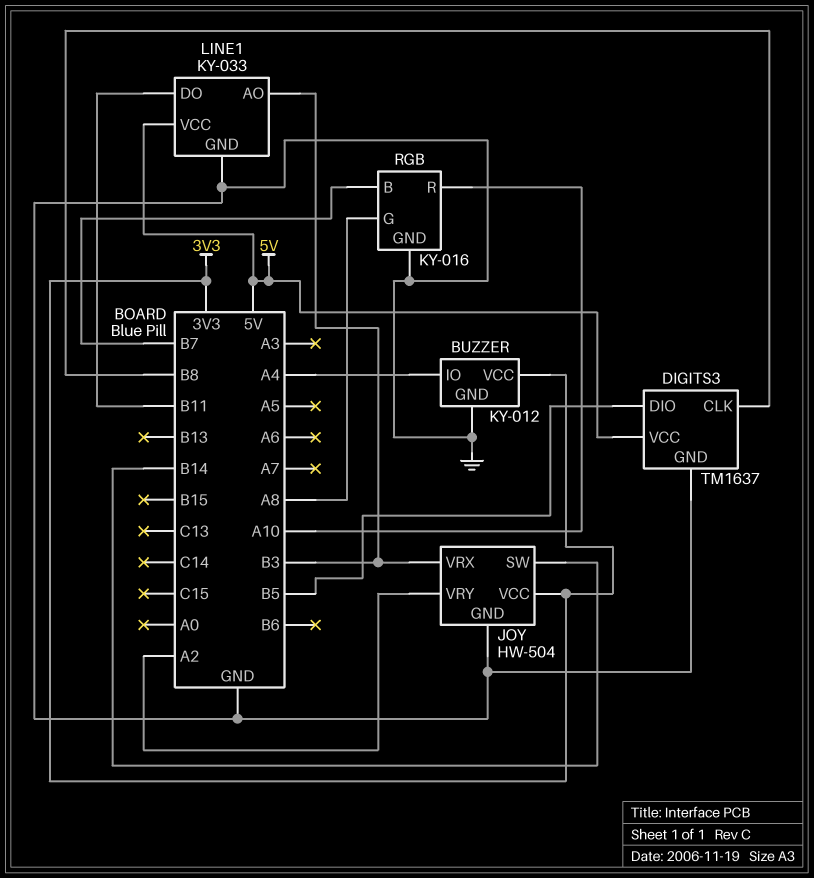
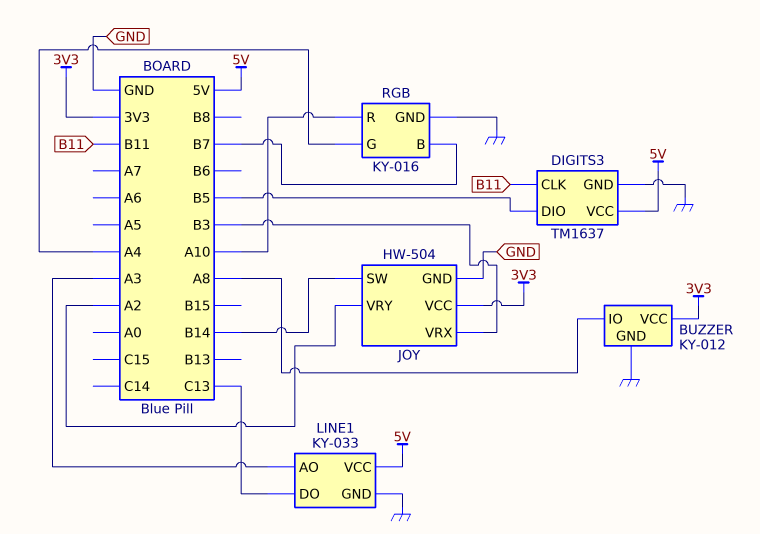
BUZZER pin IO: A4 -> A8
DIGITS3 pin CLK: B8 -> B11
LINE1 pin AO: B3 -> A3
LINE1 pin DO: B11 -> C13
RGB pin G: A8 -> A4

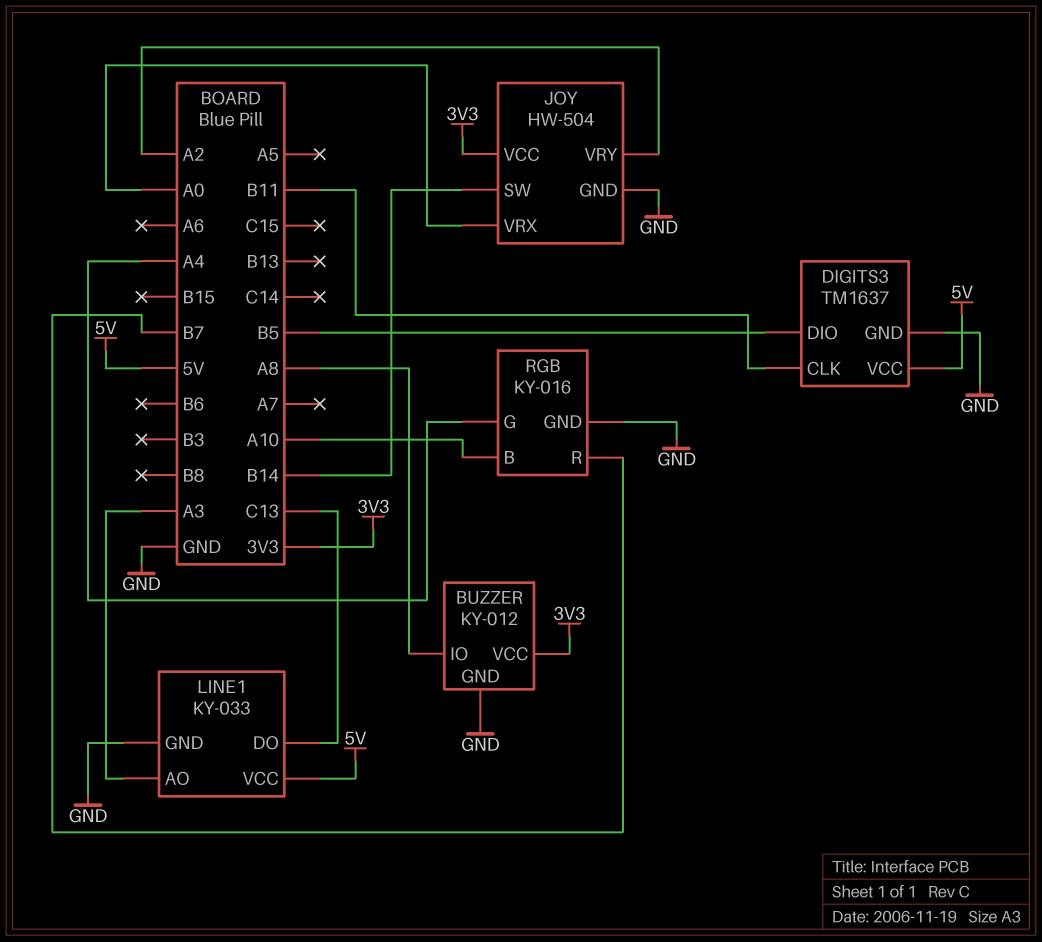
JOY pin VRX: B3 -> A0
RGB pin B: B7 -> A10
RGB pin R: A10 -> B7

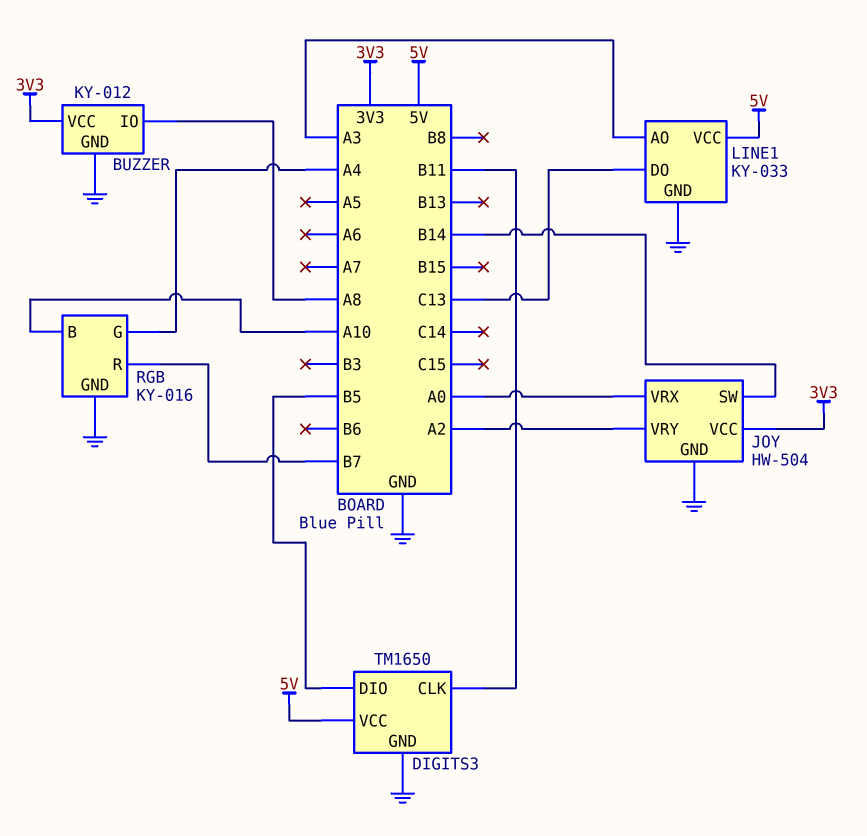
DIGITS3: TM1637 -> TM1650

